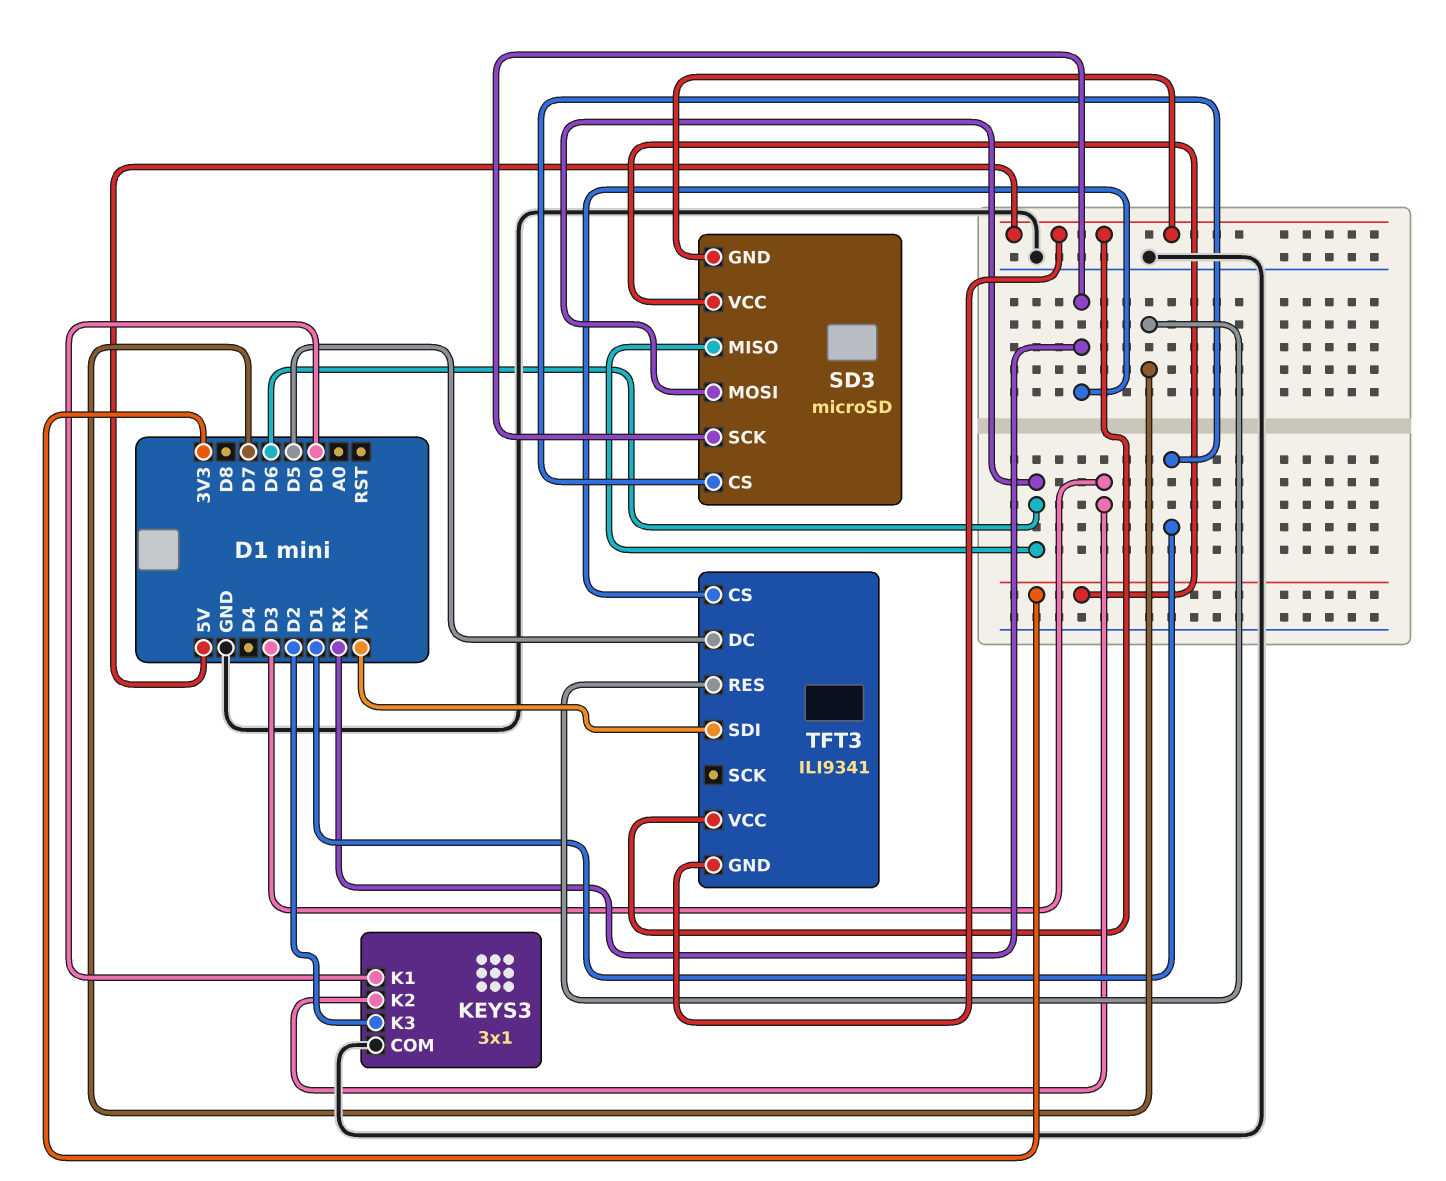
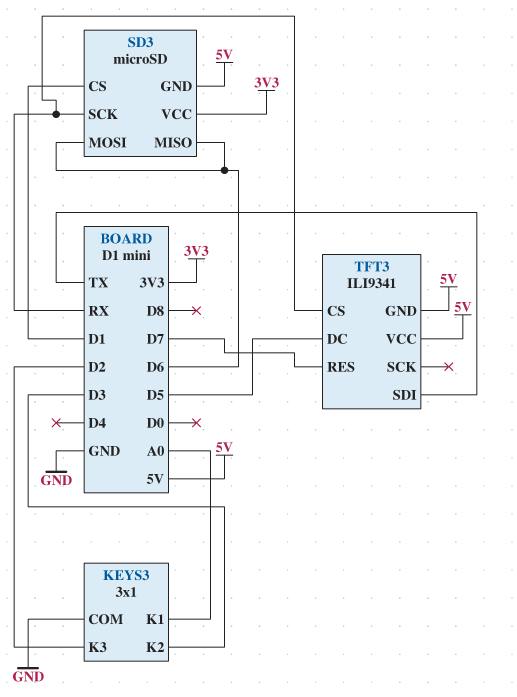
KEYS3 pin K1: D0 -> A0

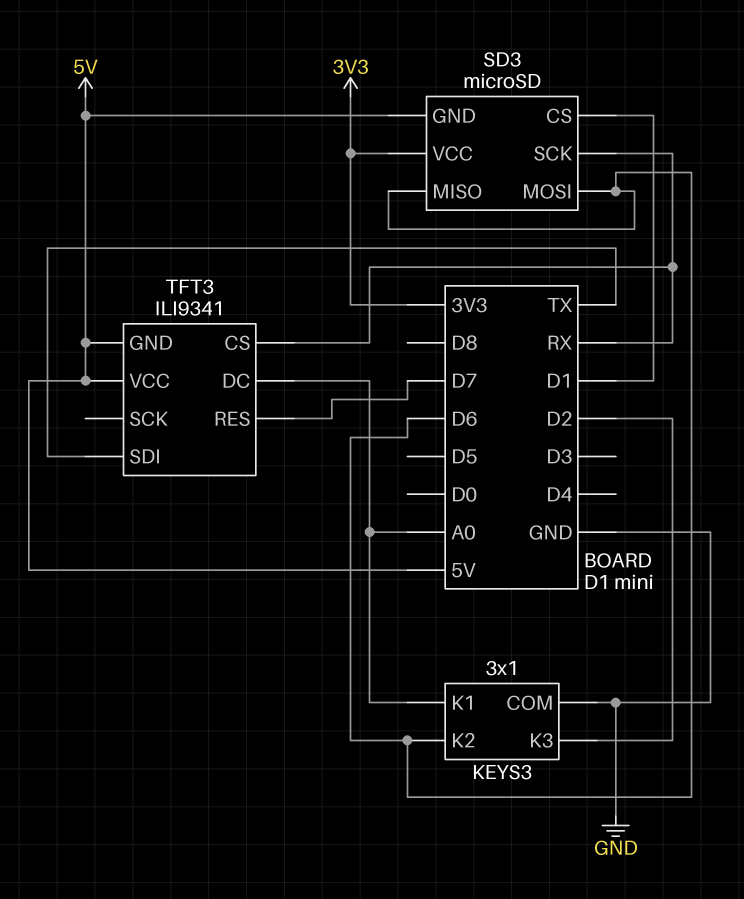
KEYS3 pin K2: D3 -> D6
TFT3 pin DC: D5 -> A0

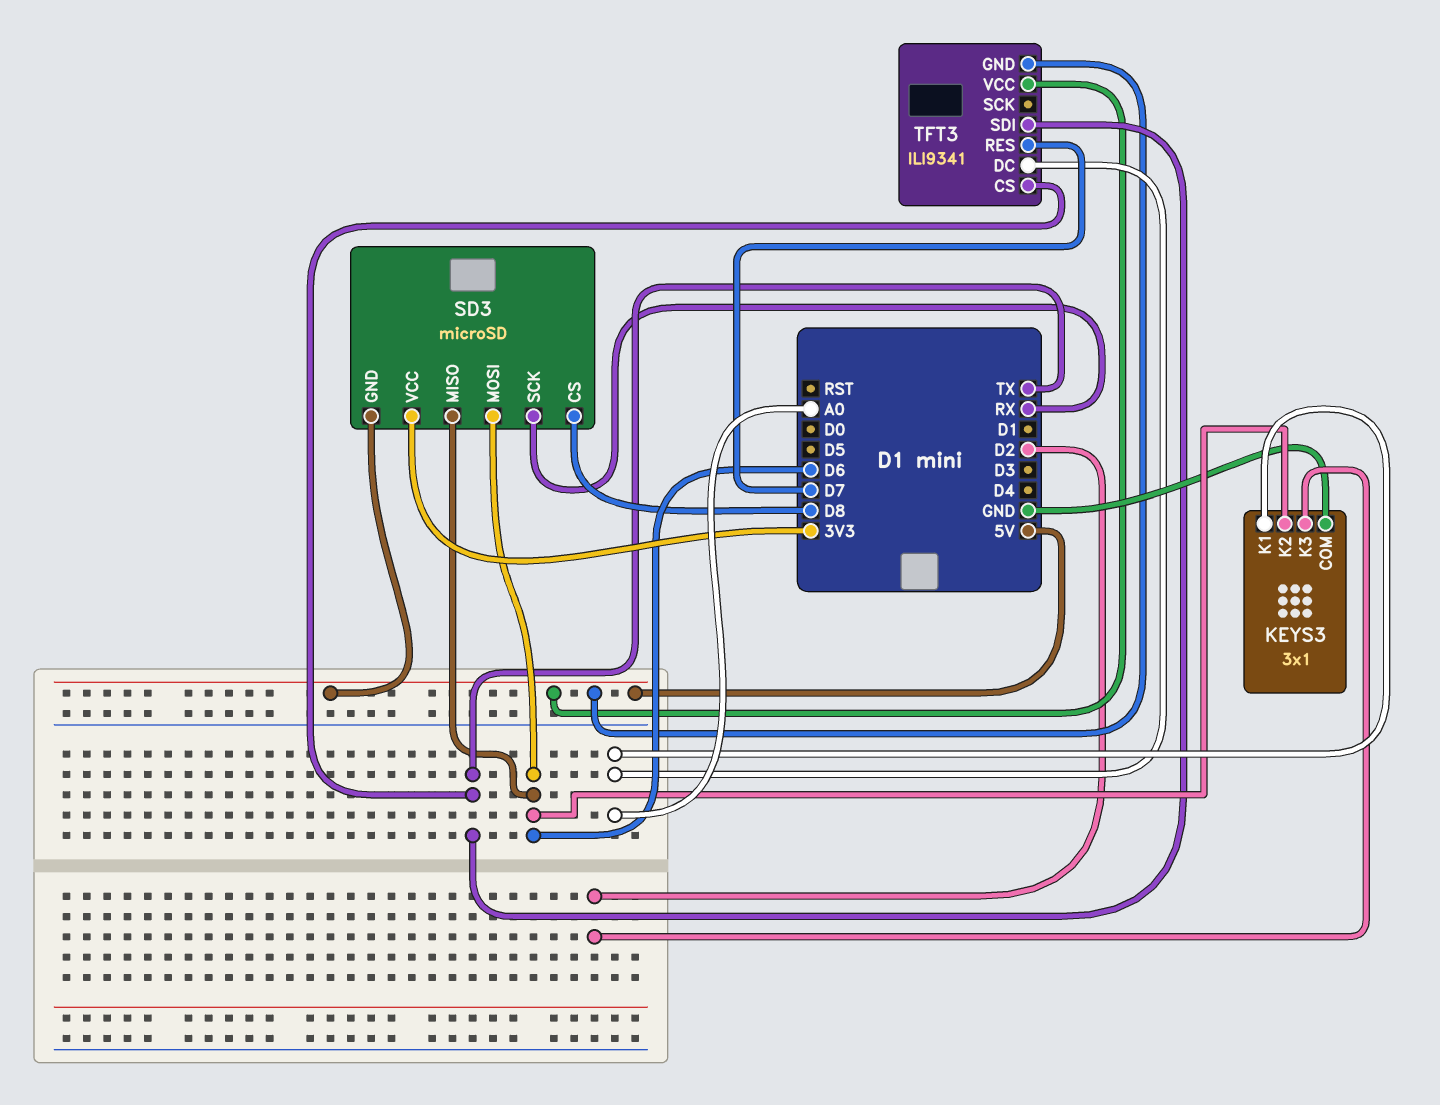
SD3 pin CS: D1 -> D8
TFT3 pin CS: RX -> TX

